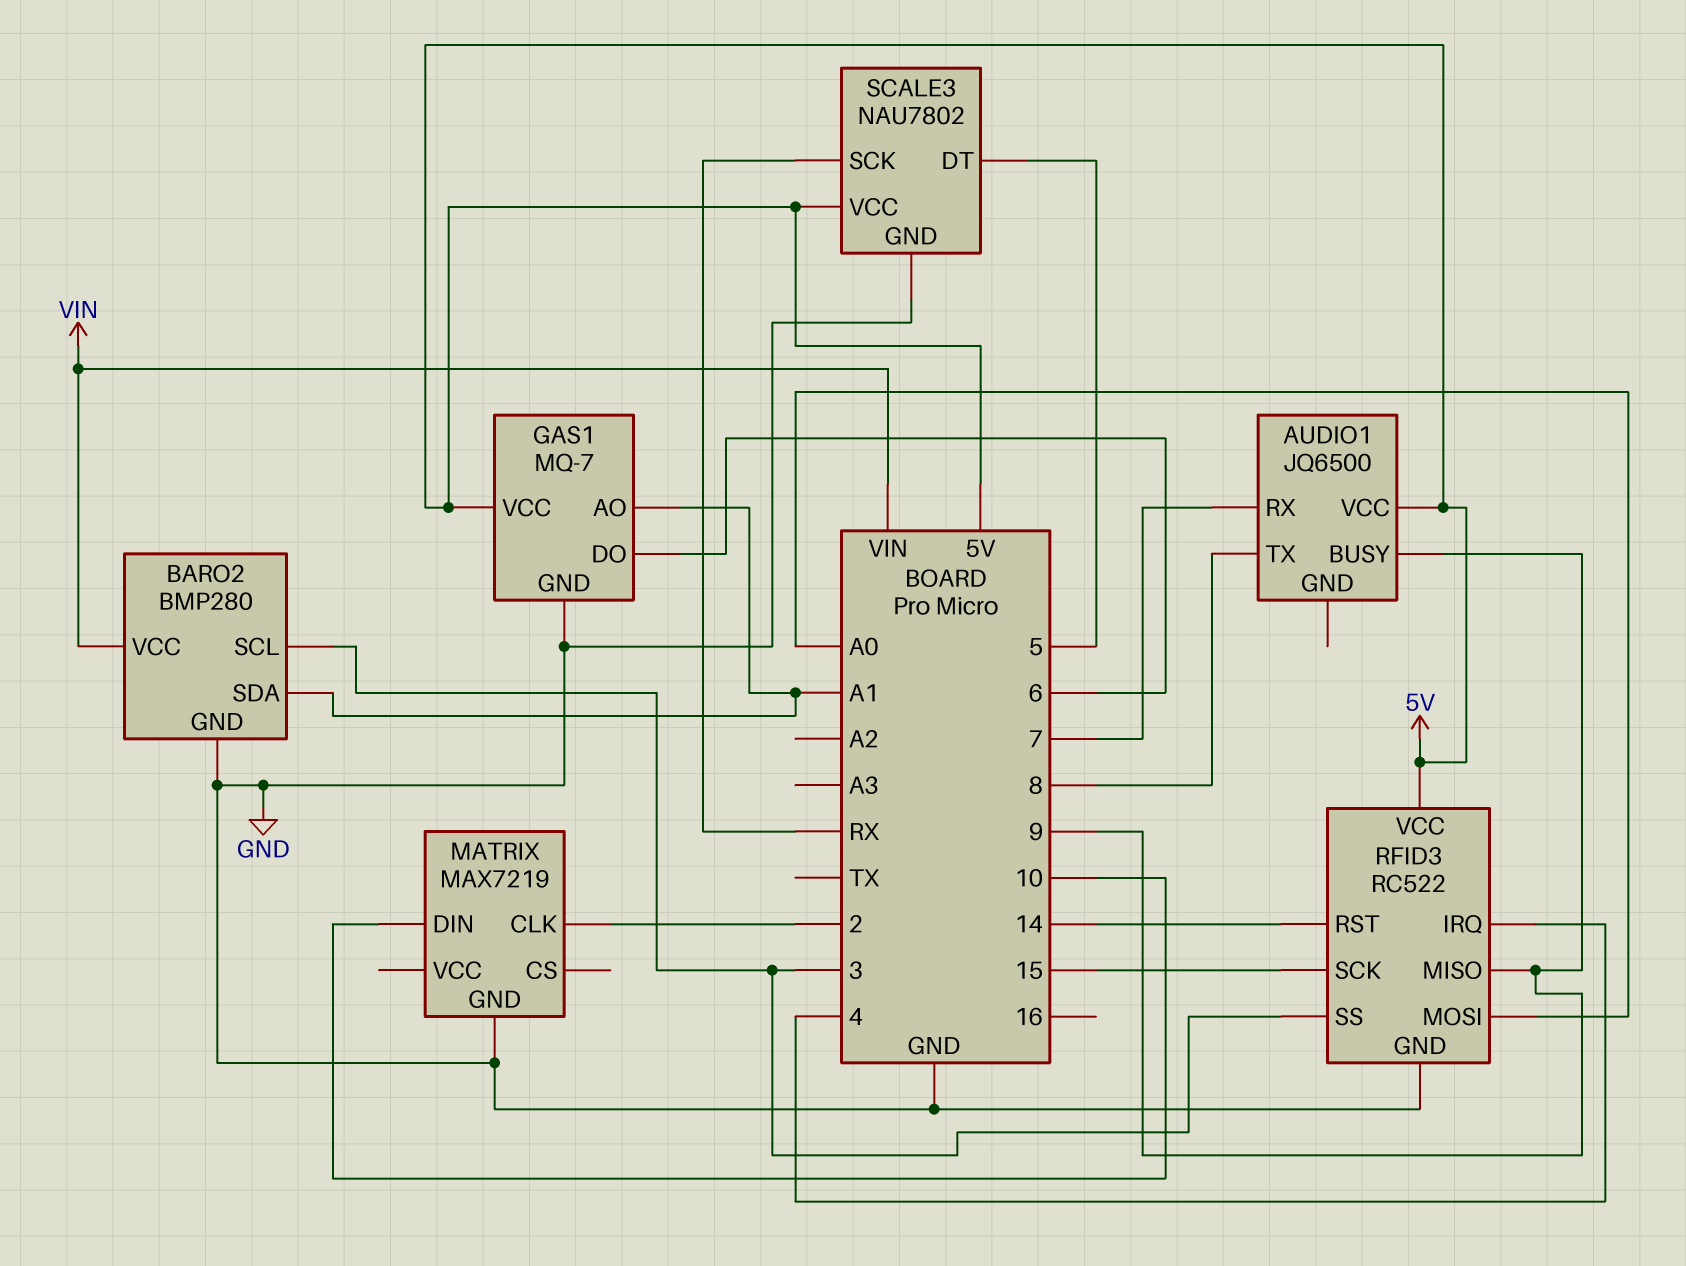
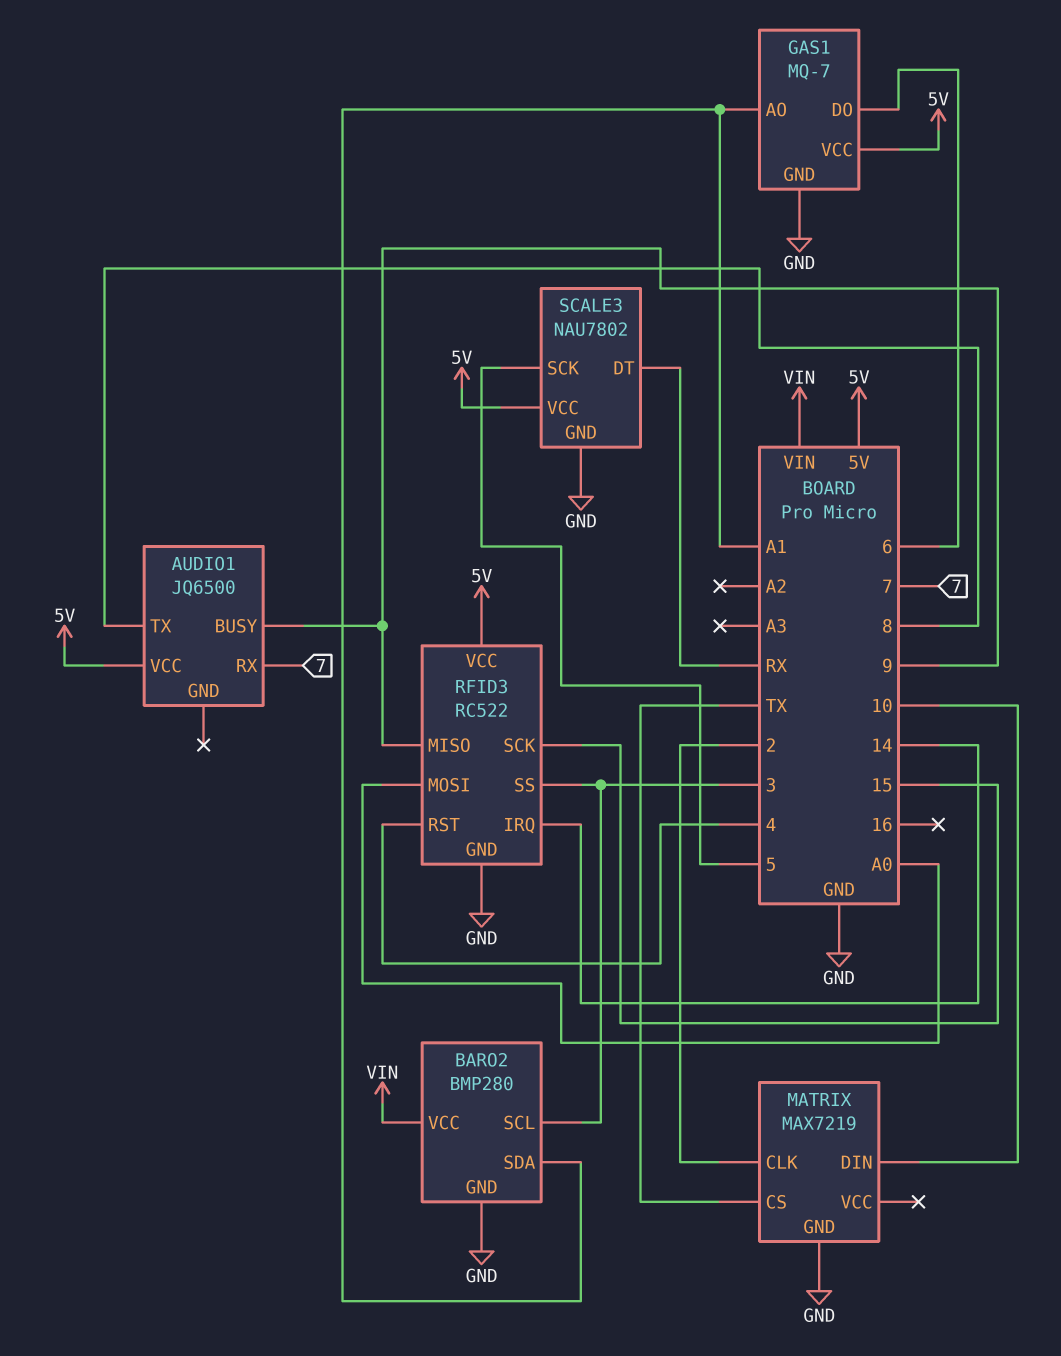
MATRIX pin CS: none -> TX
RFID3 pin IRQ: 4 -> 14
RFID3 pin RST: 14 -> 4
SCALE3 pin DT: 5 -> RX
SCALE3 pin SCK: RX -> 5

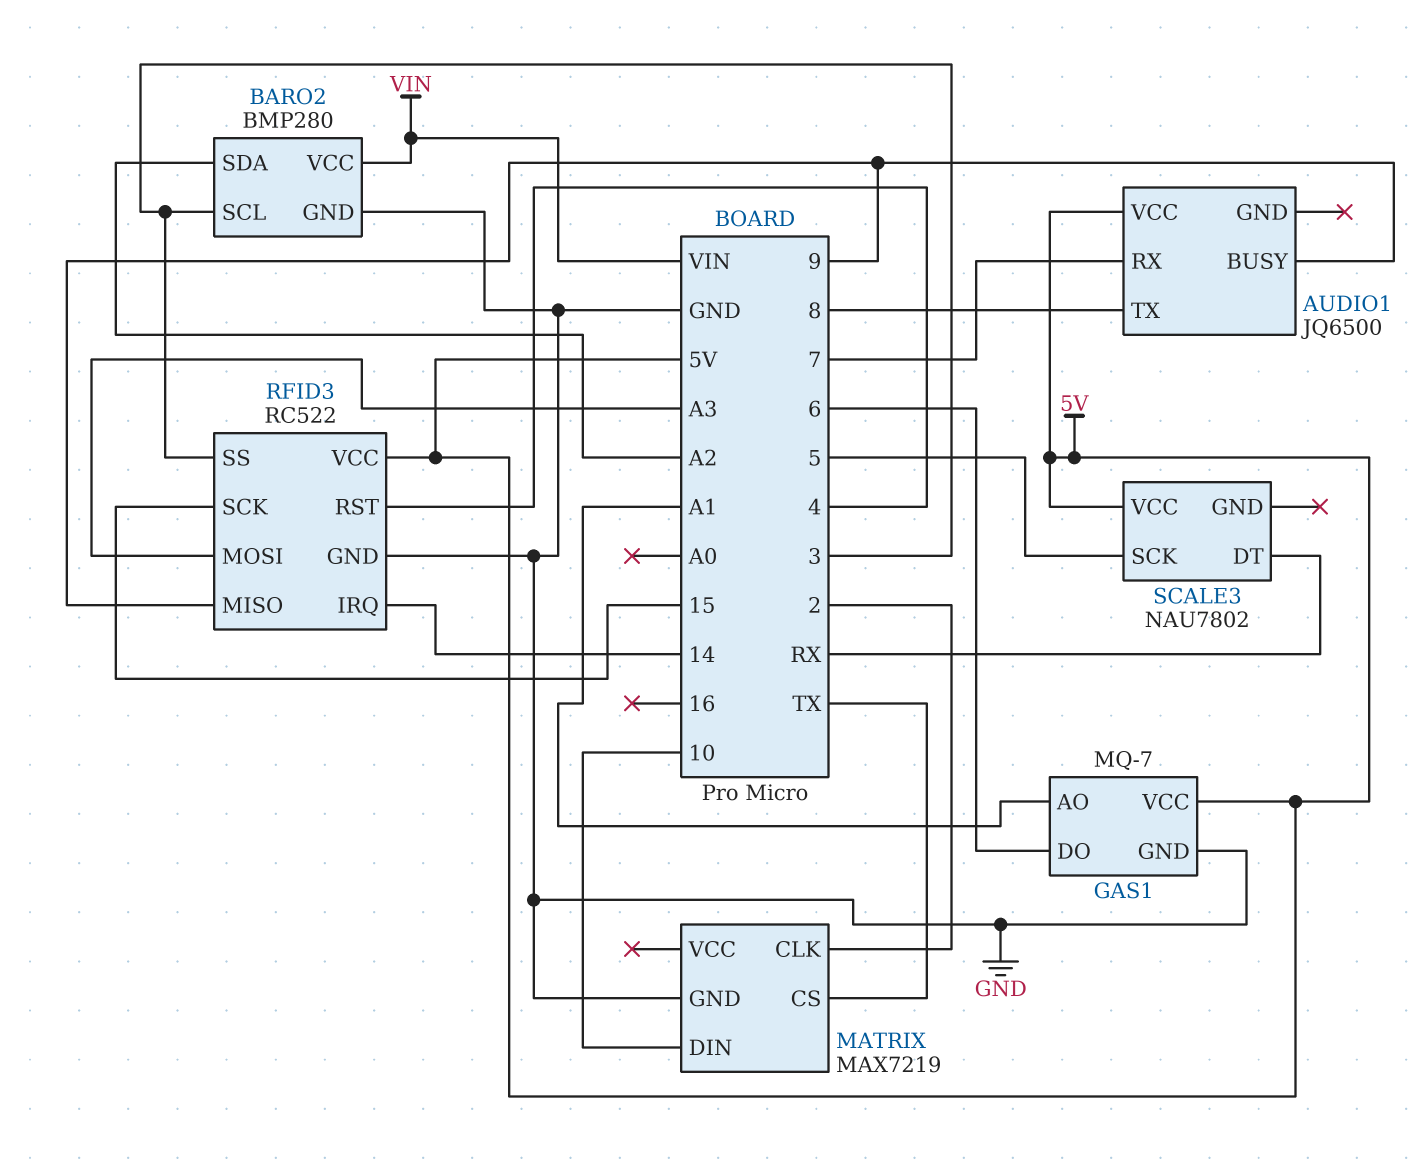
BARO2 pin SDA: A1 -> A2
RFID3 pin MOSI: A0 -> A3
SCALE3 pin GND: GND -> none

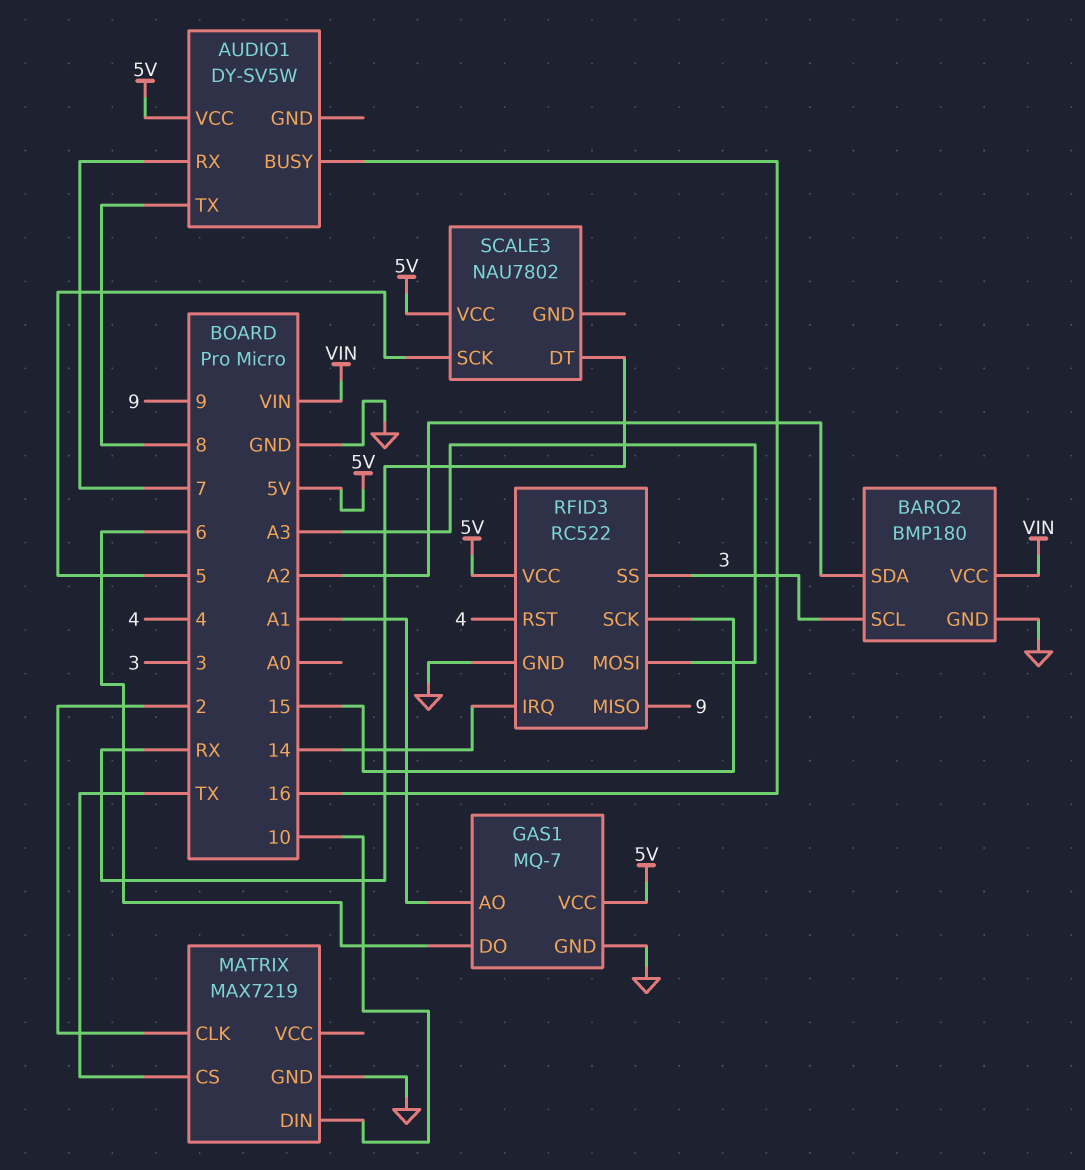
AUDIO1: JQ6500 -> DY-SV5W
AUDIO1 pin BUSY: 9 -> 16
BARO2: BMP280 -> BMP180

